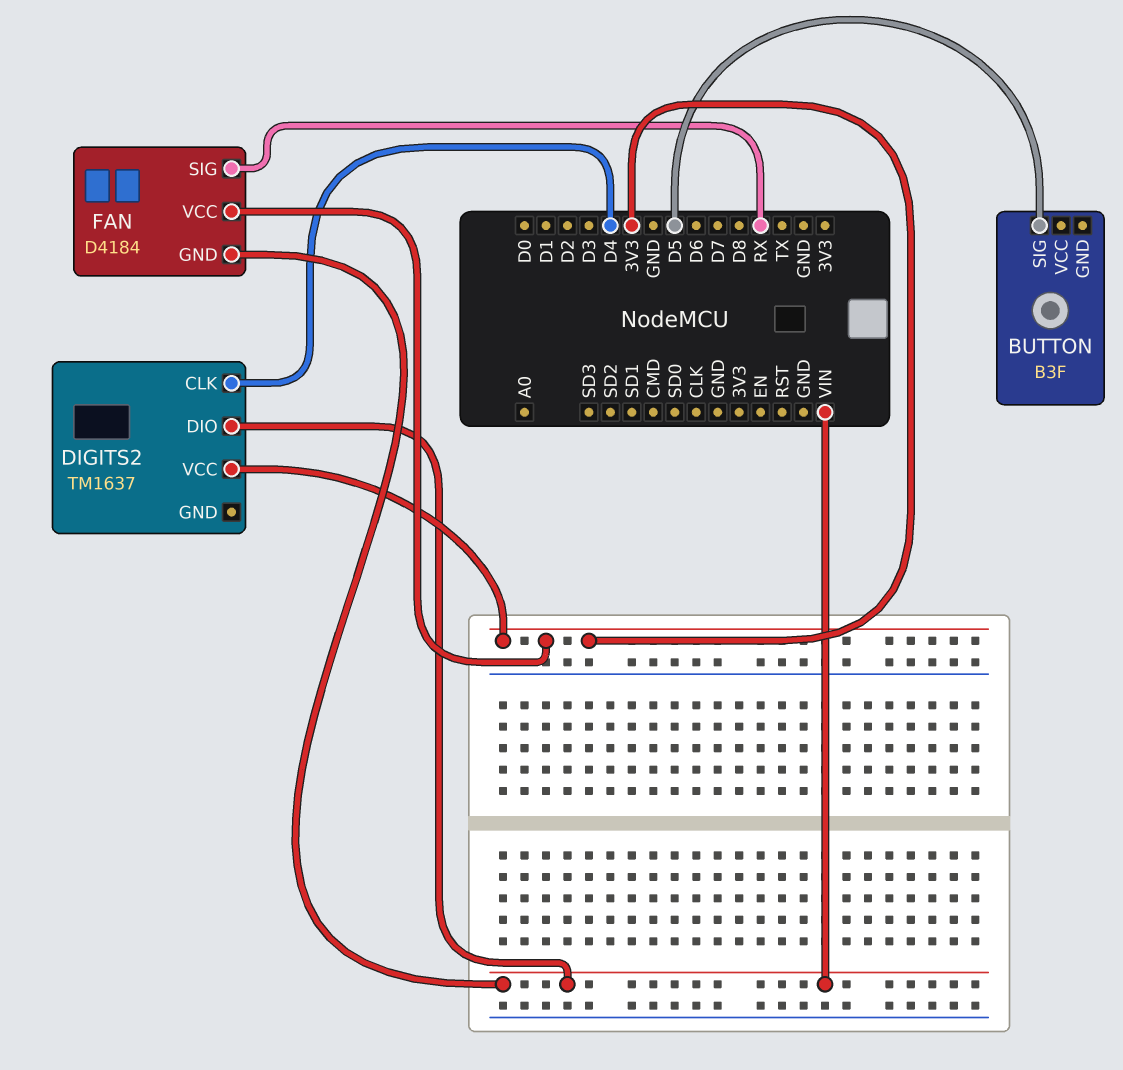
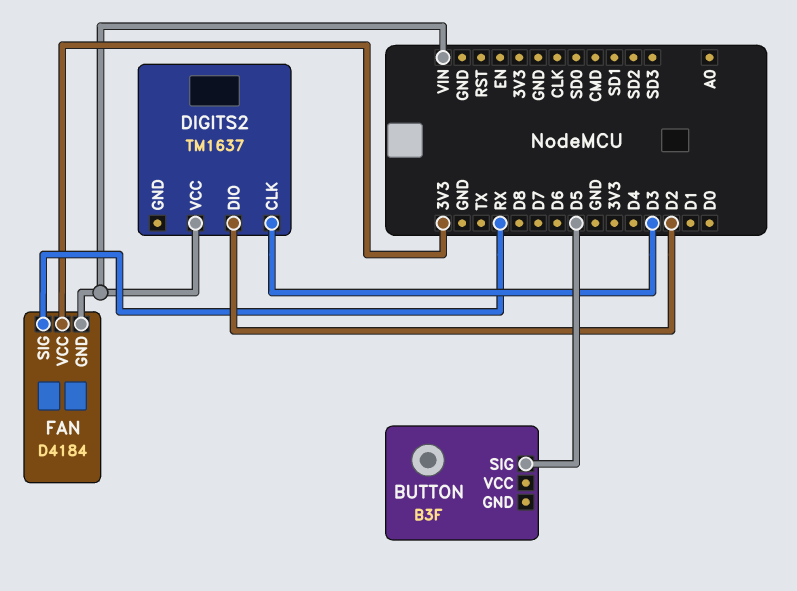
DIGITS2 pin CLK: D4 -> D3
DIGITS2 pin DIO: VIN -> D2
DIGITS2 pin VCC: 3V3 -> VIN

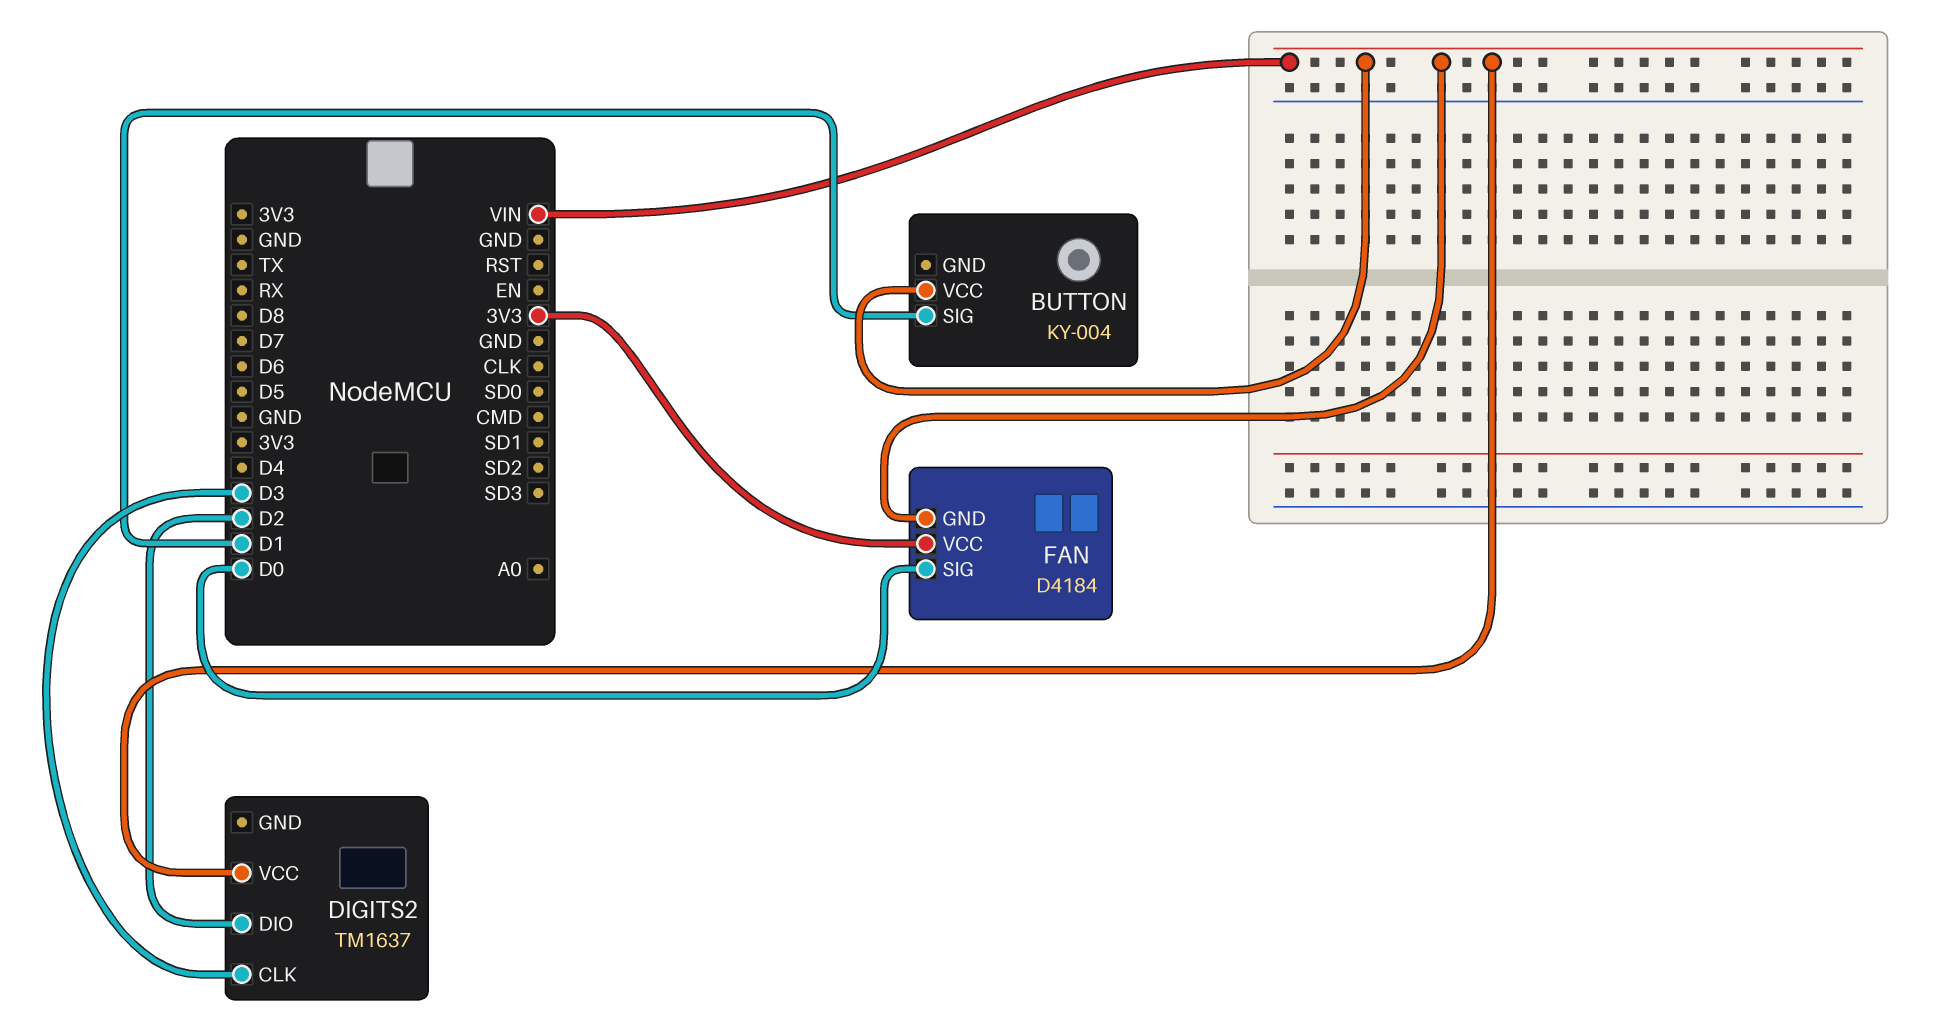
BUTTON: B3F -> KY-004
BUTTON pin SIG: D5 -> D1
BUTTON pin VCC: none -> VIN
FAN pin SIG: RX -> D0

